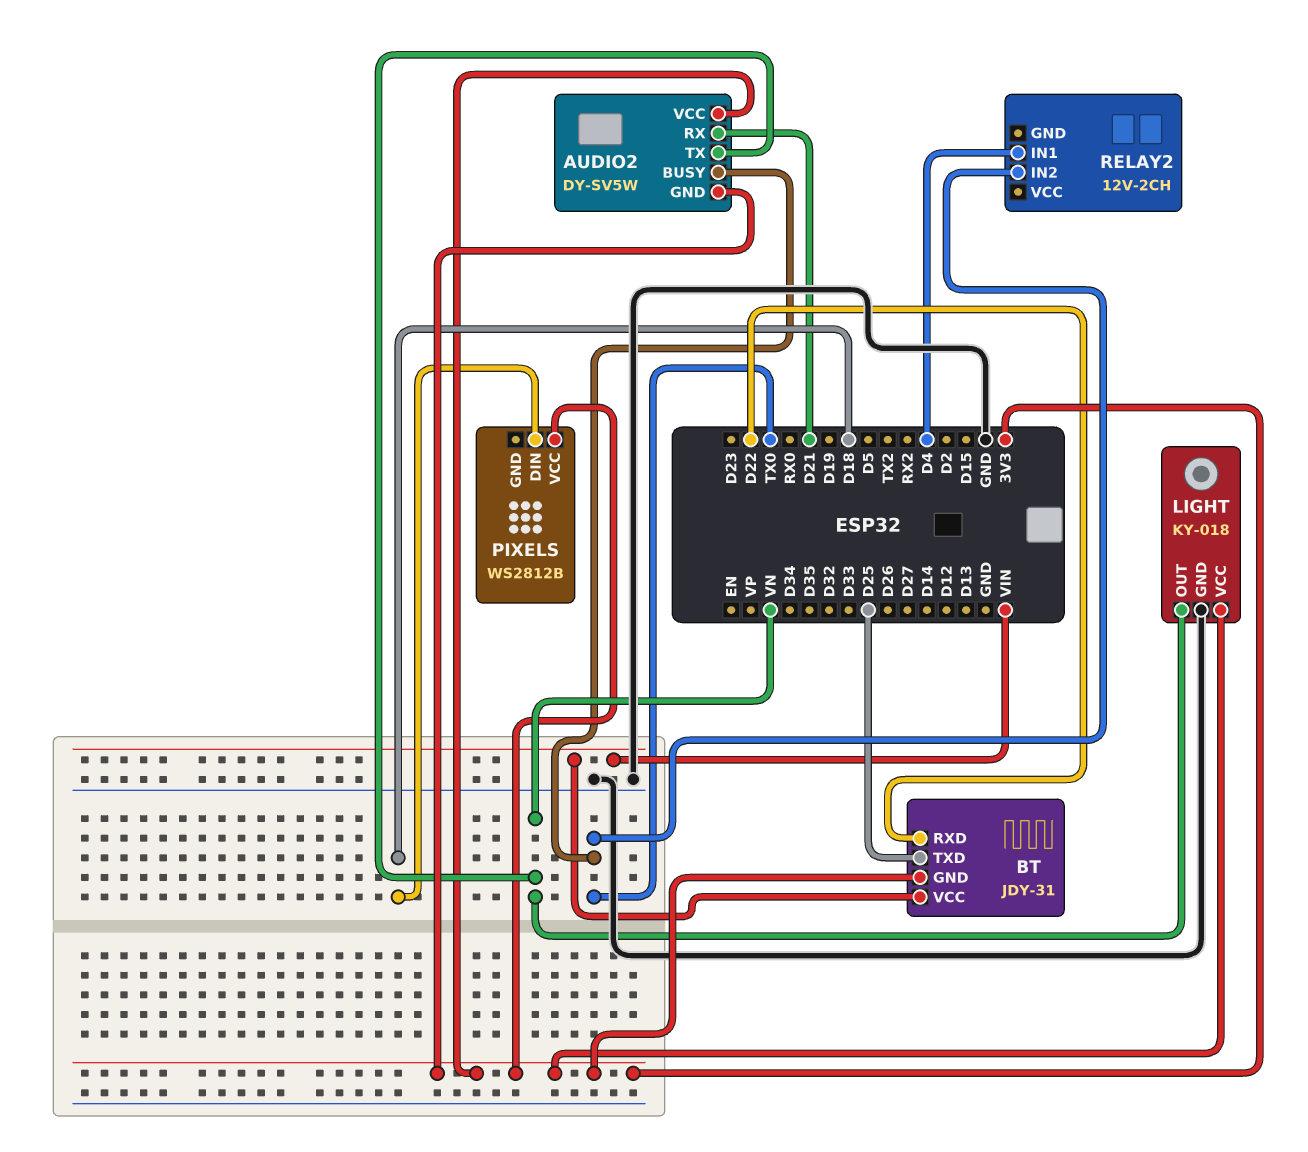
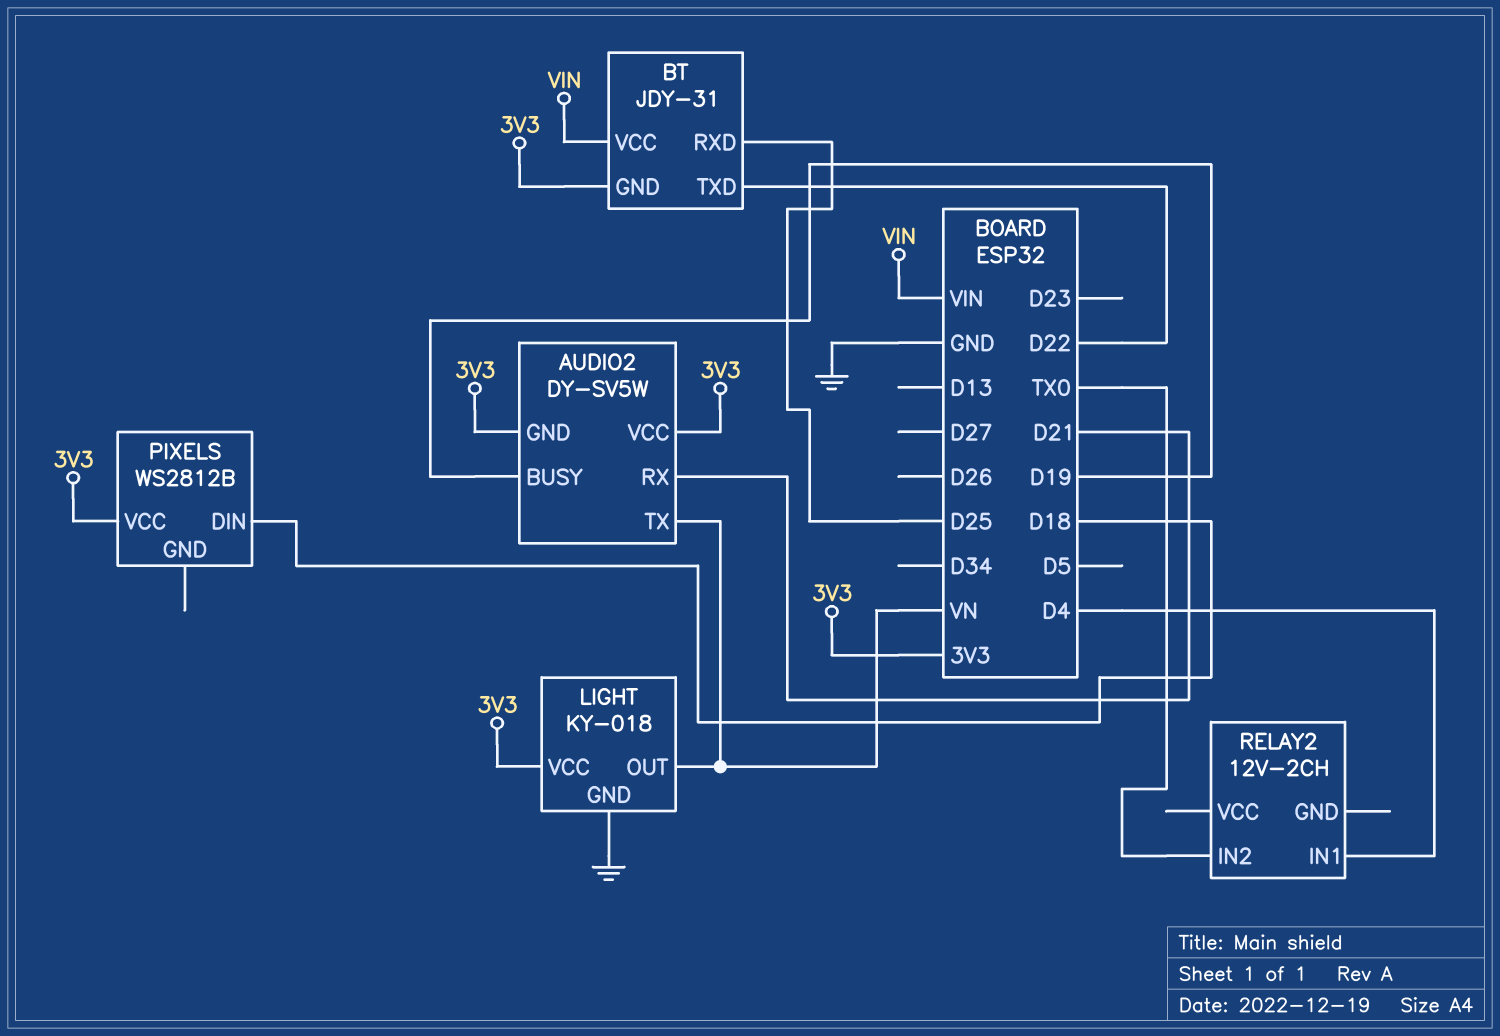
AUDIO2 pin BUSY: TX0 -> D19
BT pin RXD: D22 -> D25
BT pin TXD: D25 -> D22

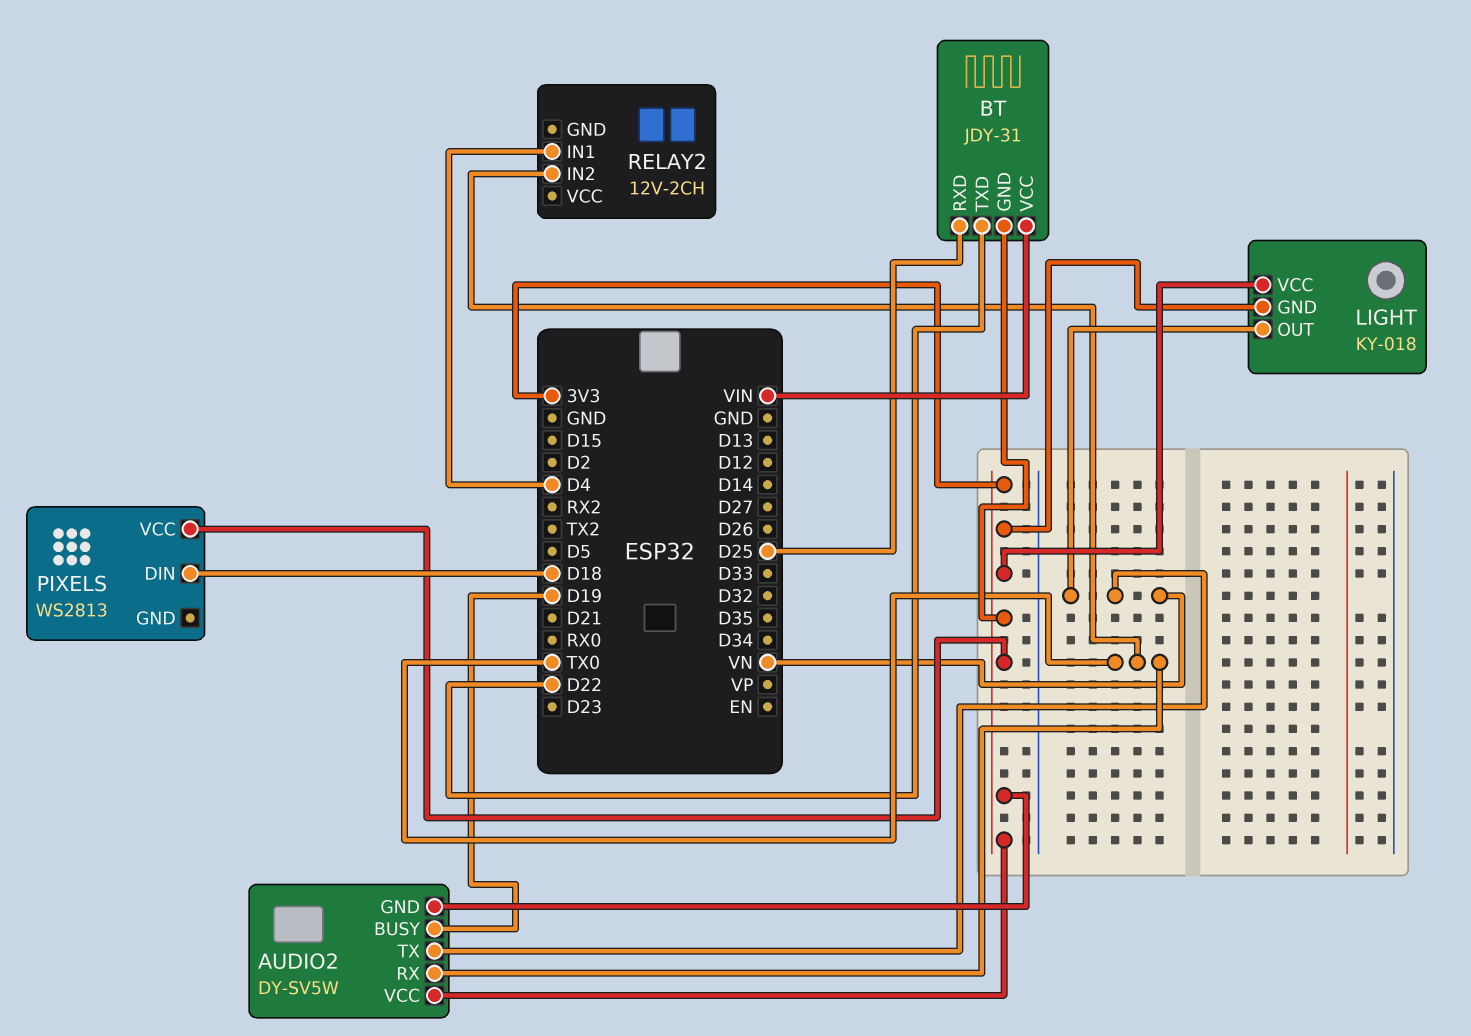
AUDIO2 pin RX: D21 -> TX0
LIGHT pin GND: GND -> 3V3
PIXELS: WS2812B -> WS2813

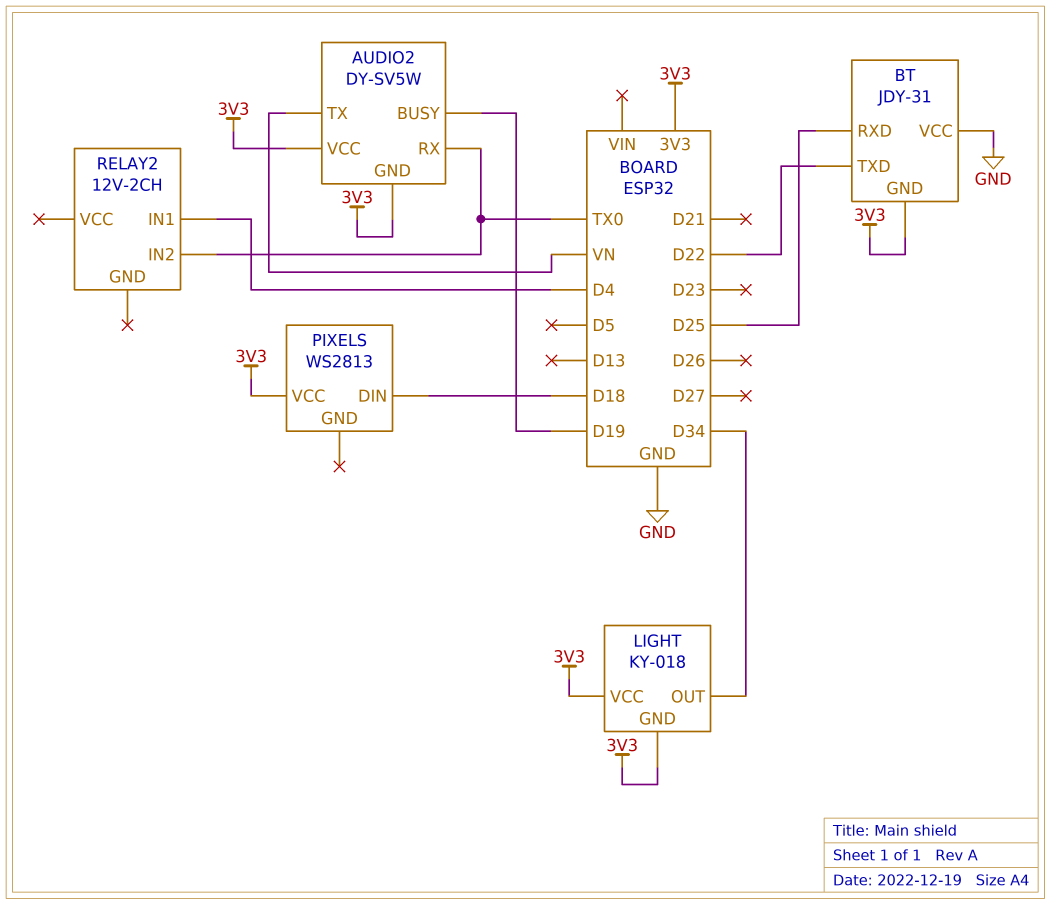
BT pin VCC: VIN -> GND
LIGHT pin OUT: VN -> D34

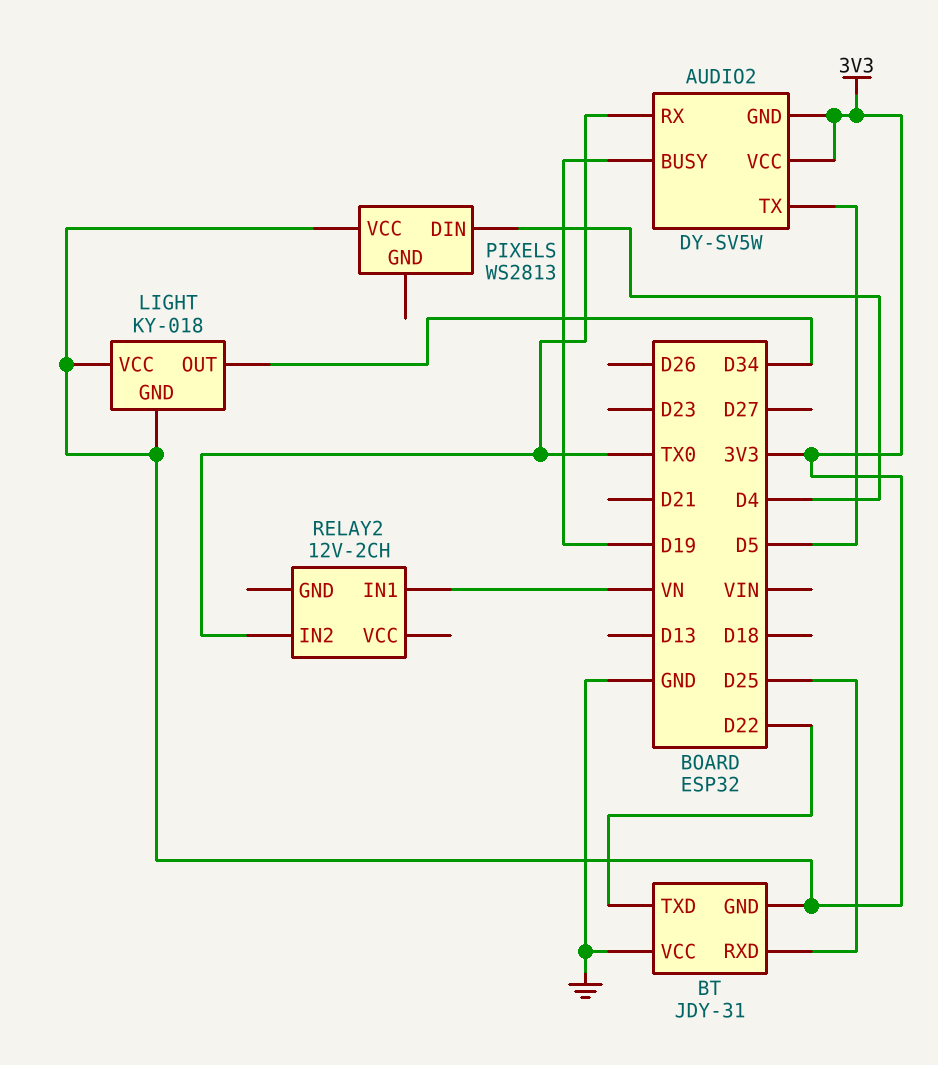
AUDIO2 pin TX: VN -> D5
PIXELS pin DIN: D18 -> D4
RELAY2 pin IN1: D4 -> VN

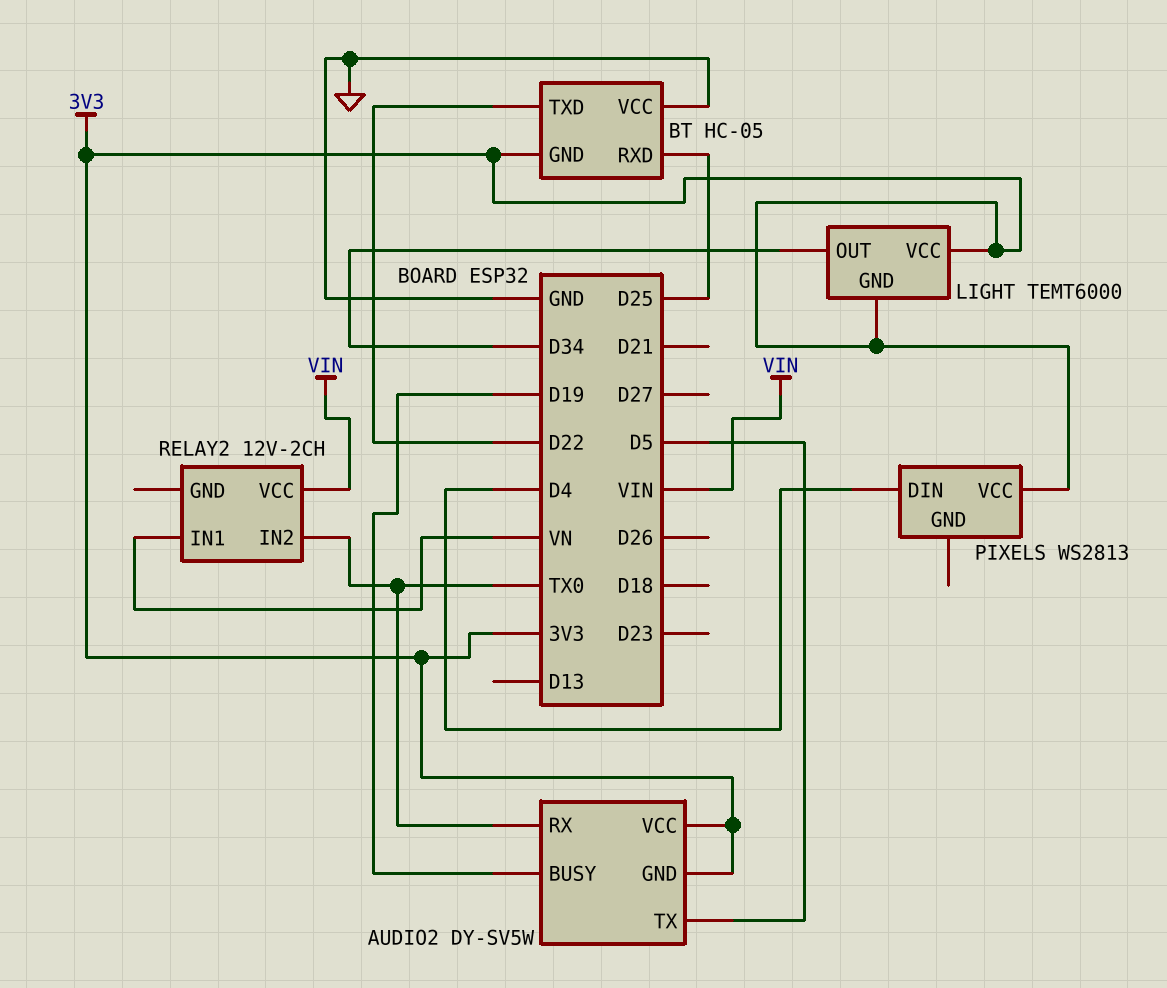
BT: JDY-31 -> HC-05
LIGHT: KY-018 -> TEMT6000
RELAY2 pin VCC: none -> VIN

